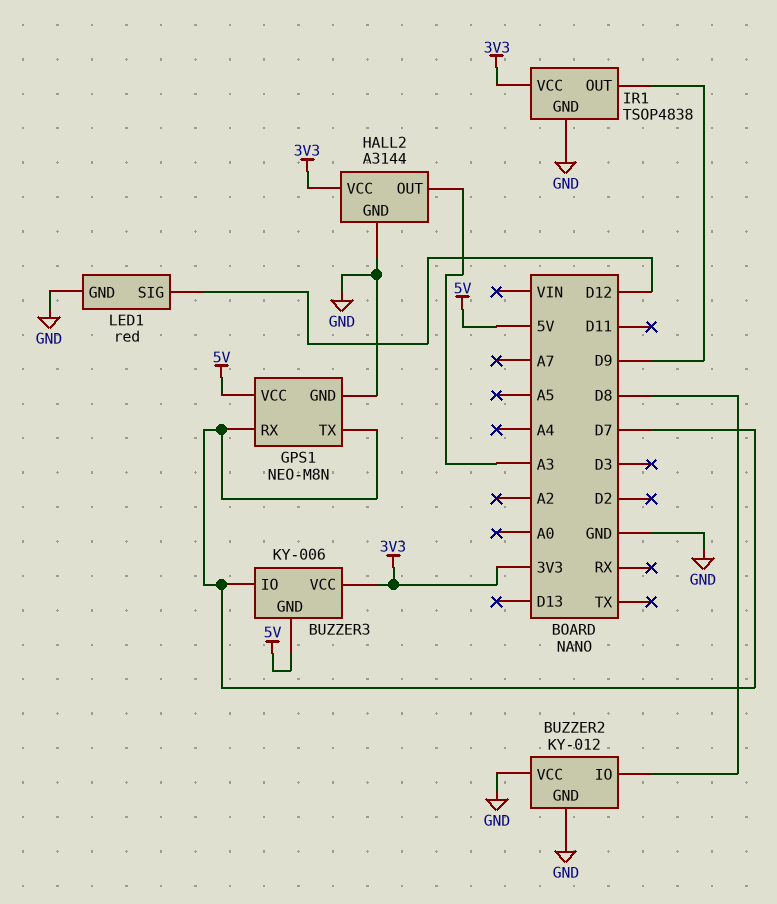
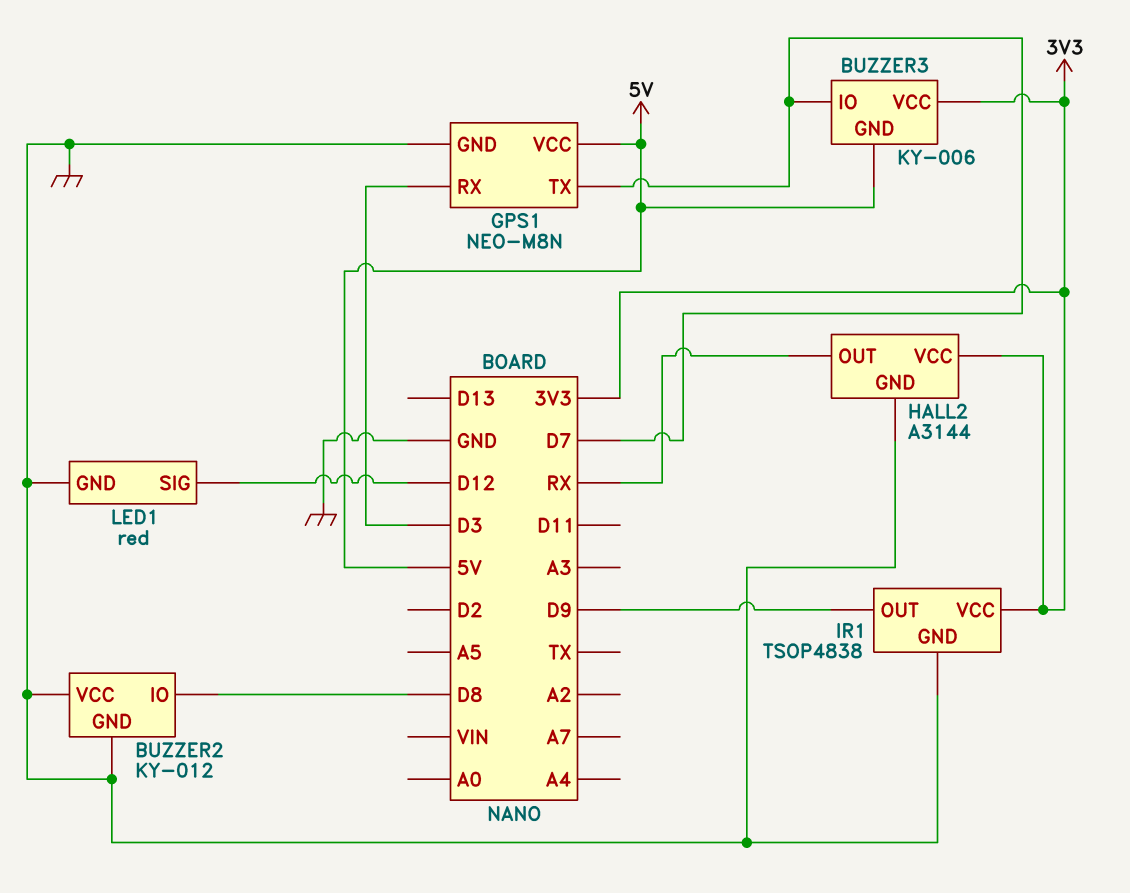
GPS1 pin RX: D7 -> D3
HALL2 pin OUT: A3 -> RX

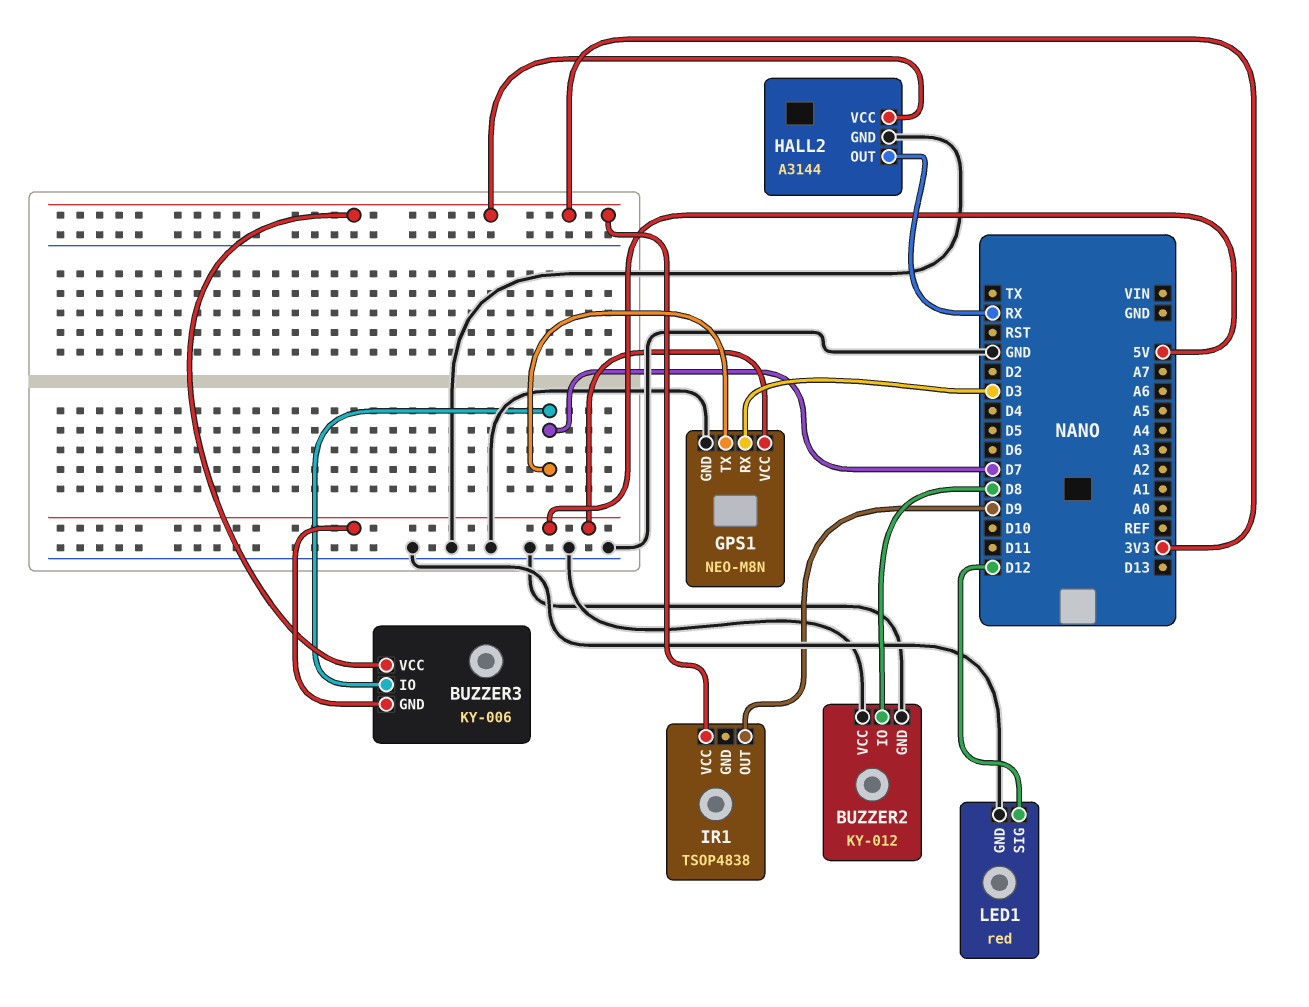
IR1 pin GND: GND -> none

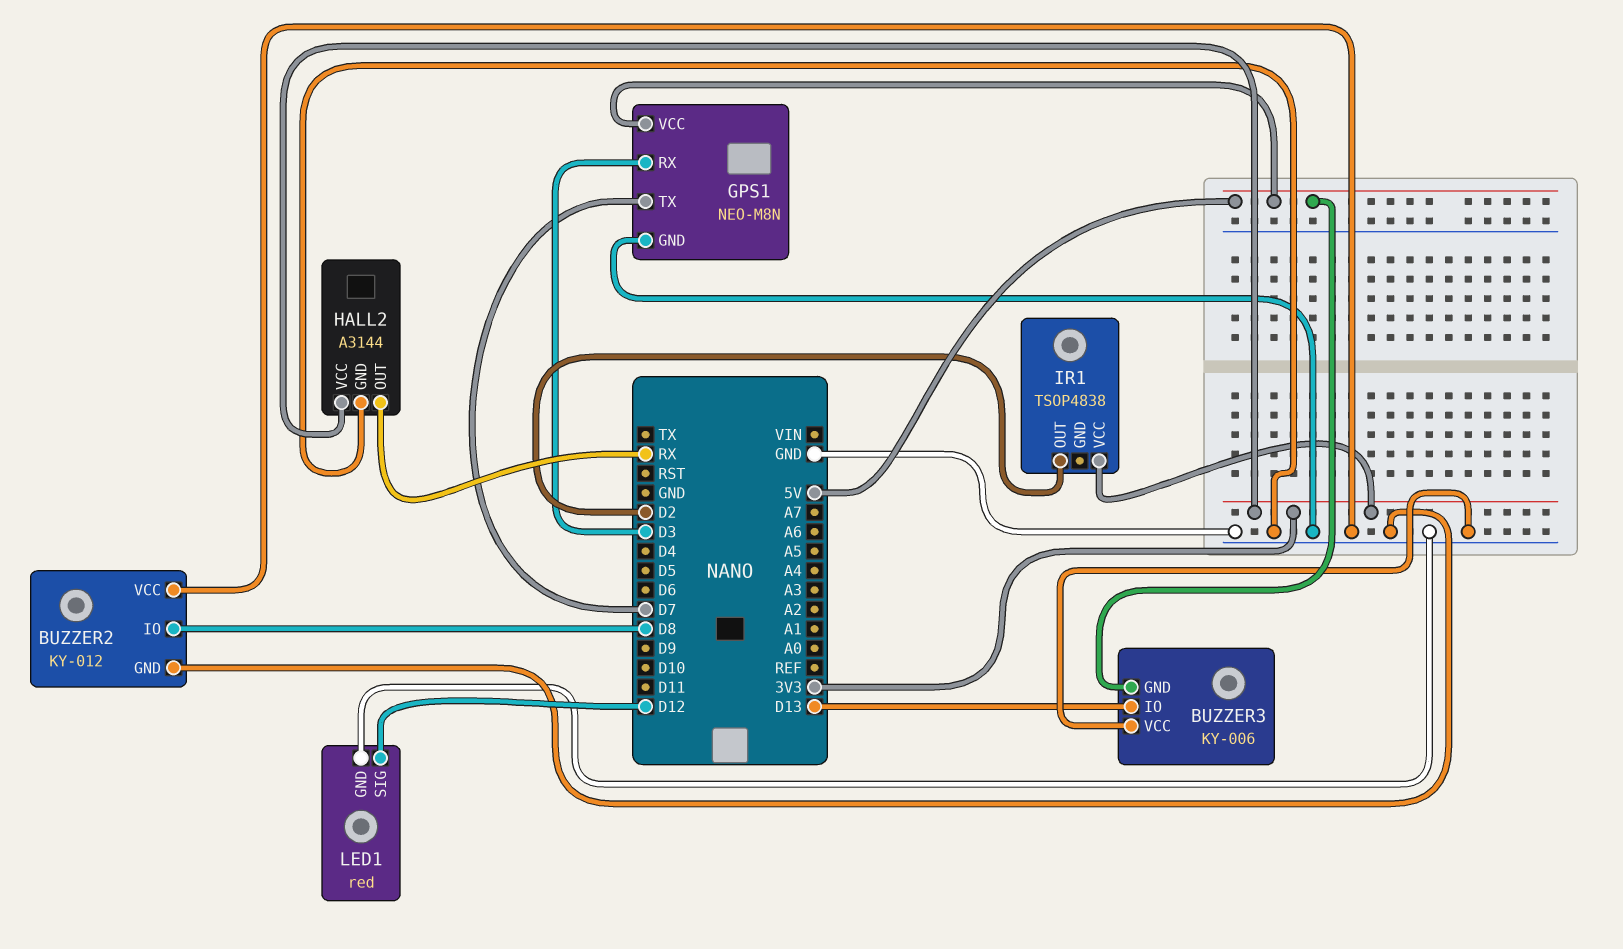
BUZZER3 pin IO: D7 -> D13
BUZZER3 pin VCC: 3V3 -> GND
IR1 pin OUT: D9 -> D2

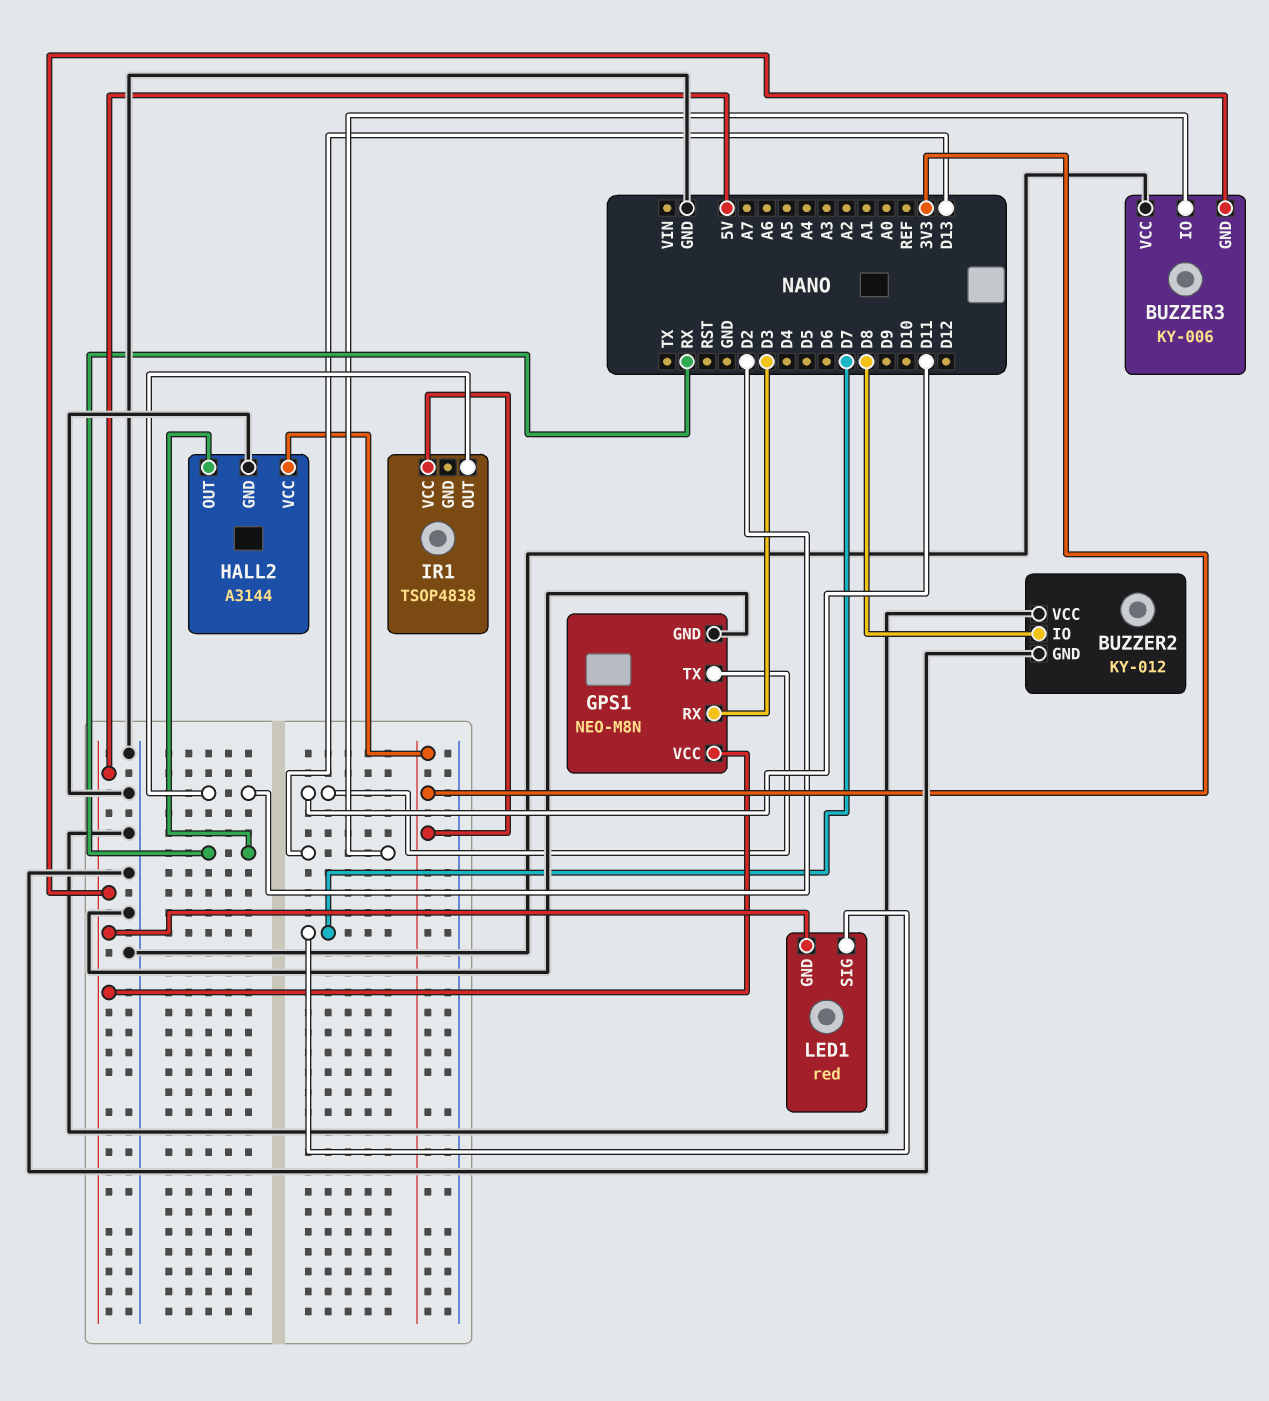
GPS1 pin TX: D7 -> D11
LED1 pin GND: GND -> 5V
LED1 pin SIG: D12 -> D7

